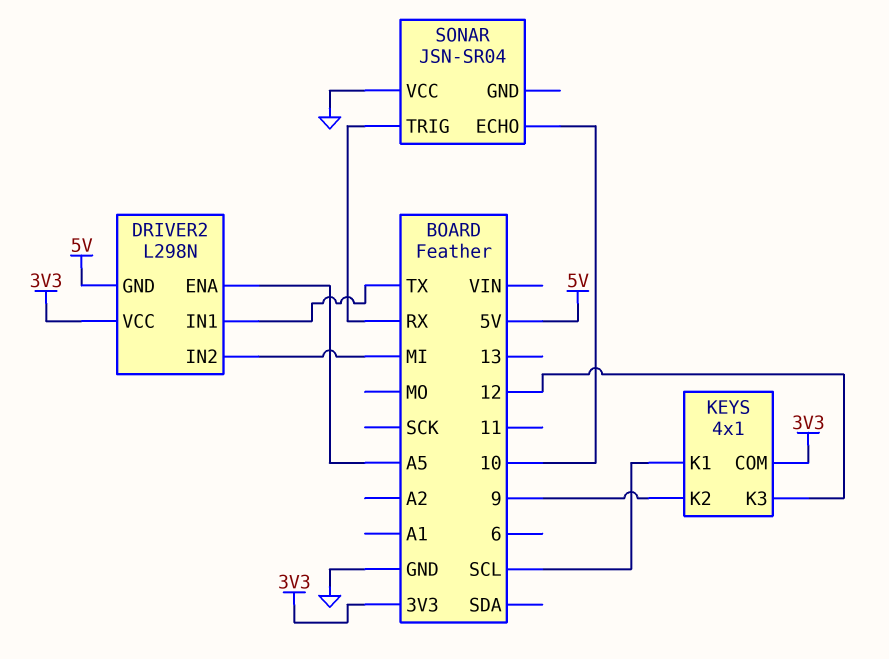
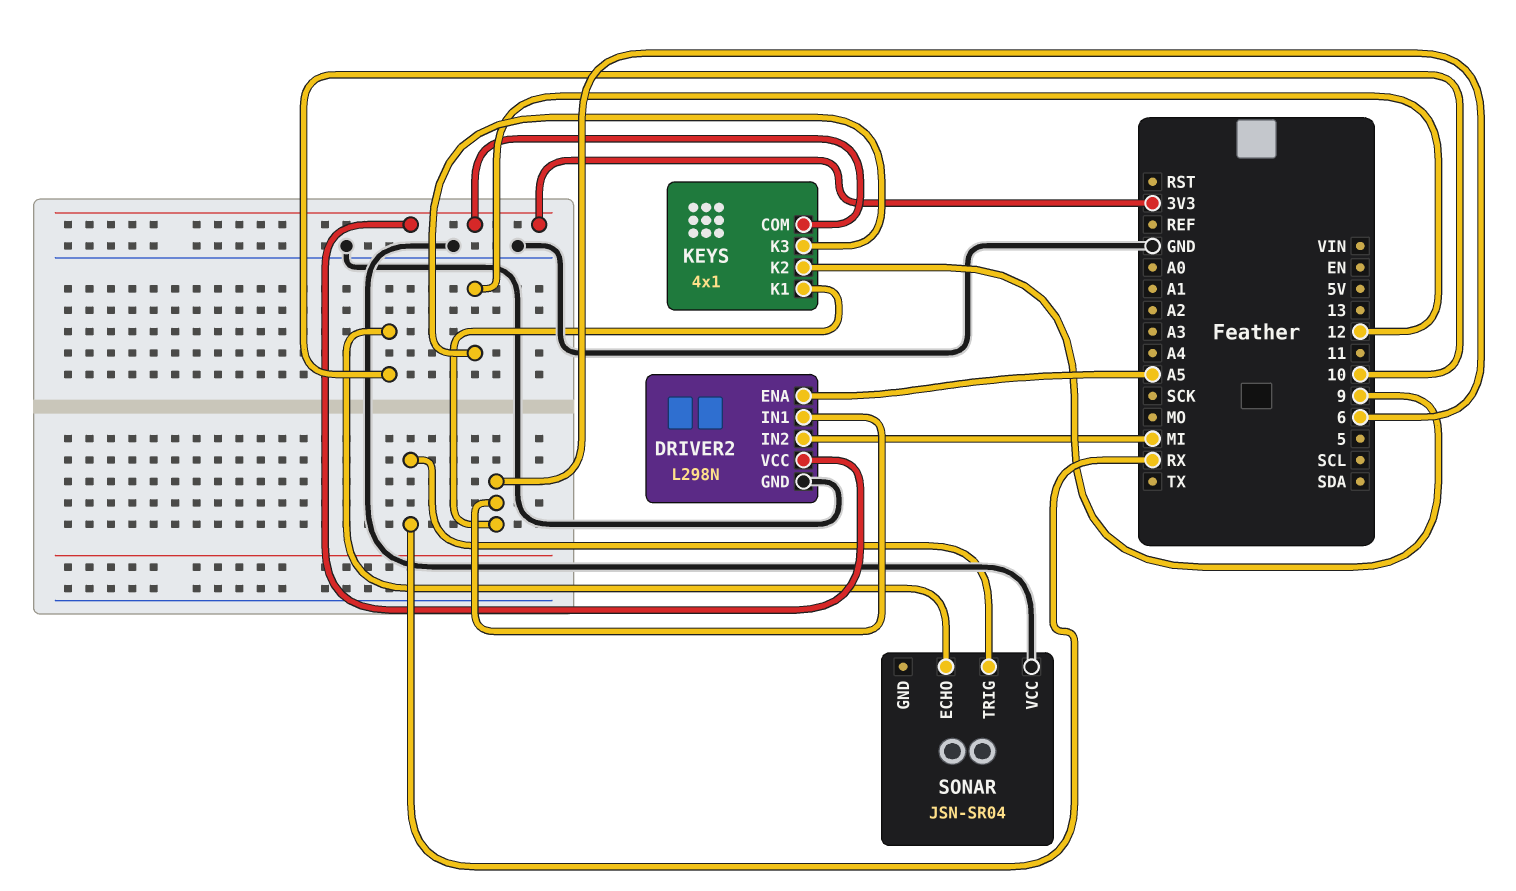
DRIVER2 pin GND: 5V -> GND
DRIVER2 pin IN1: TX -> 6
KEYS pin K1: SCL -> 6

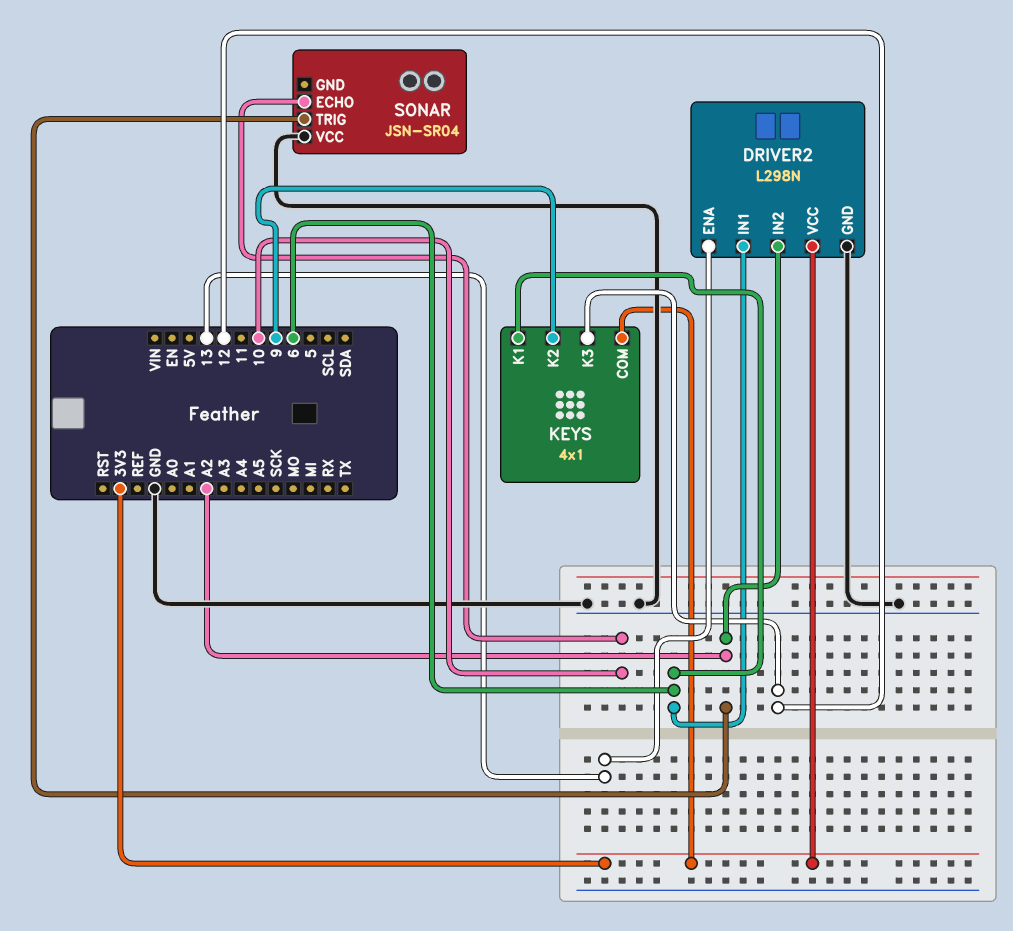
DRIVER2 pin ENA: A5 -> 13
DRIVER2 pin IN2: MI -> A2
SONAR pin TRIG: RX -> A2

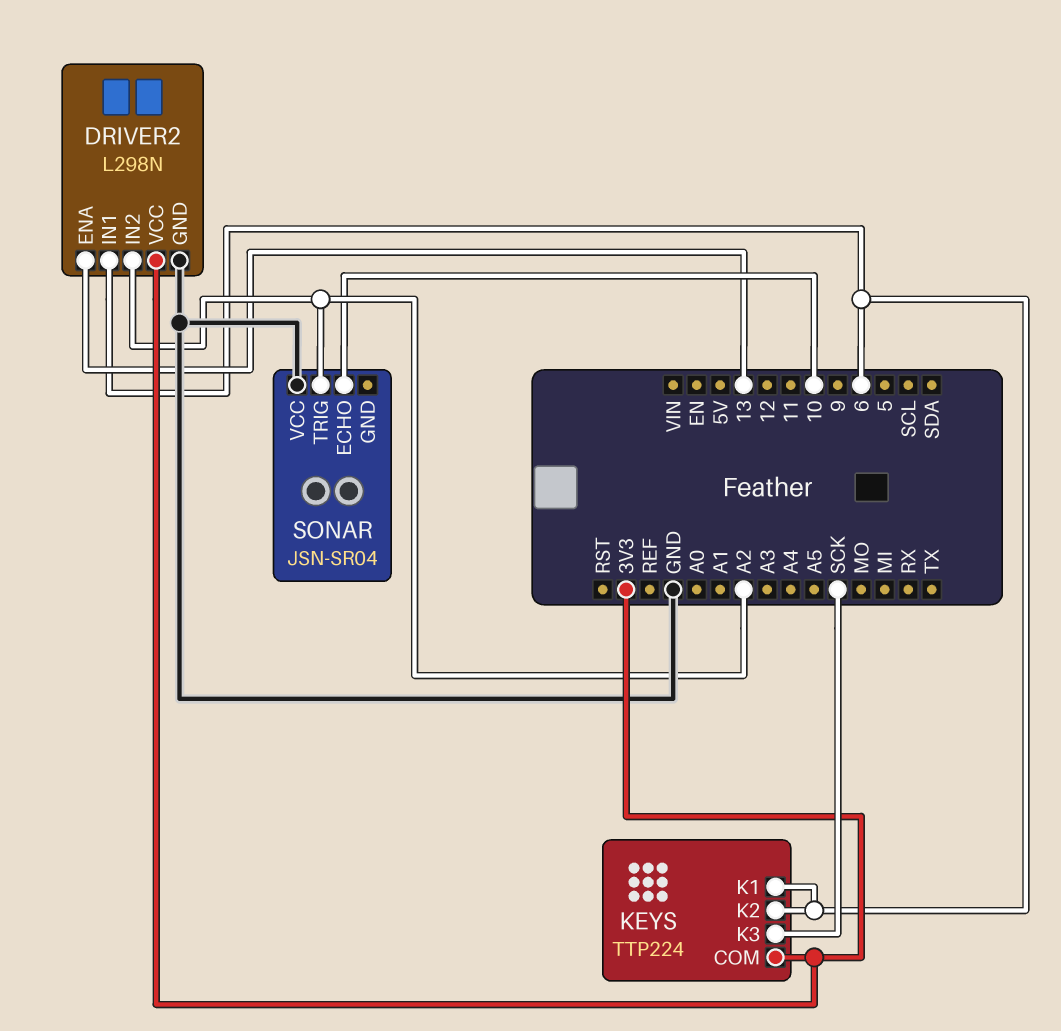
KEYS: 4x1 -> TTP224
KEYS pin K2: 9 -> 6
KEYS pin K3: 12 -> SCK

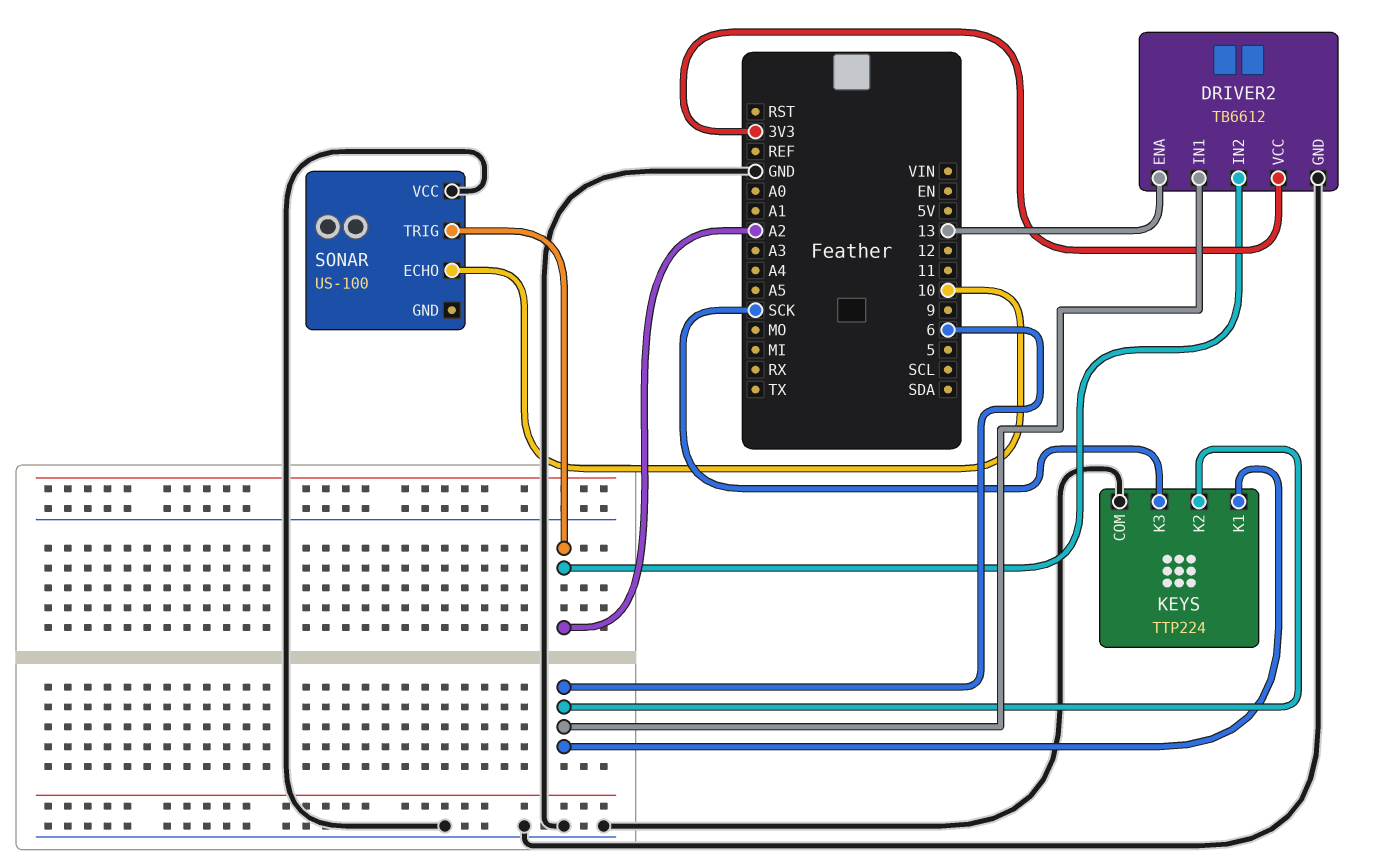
DRIVER2: L298N -> TB6612
KEYS pin COM: 3V3 -> GND
SONAR: JSN-SR04 -> US-100

